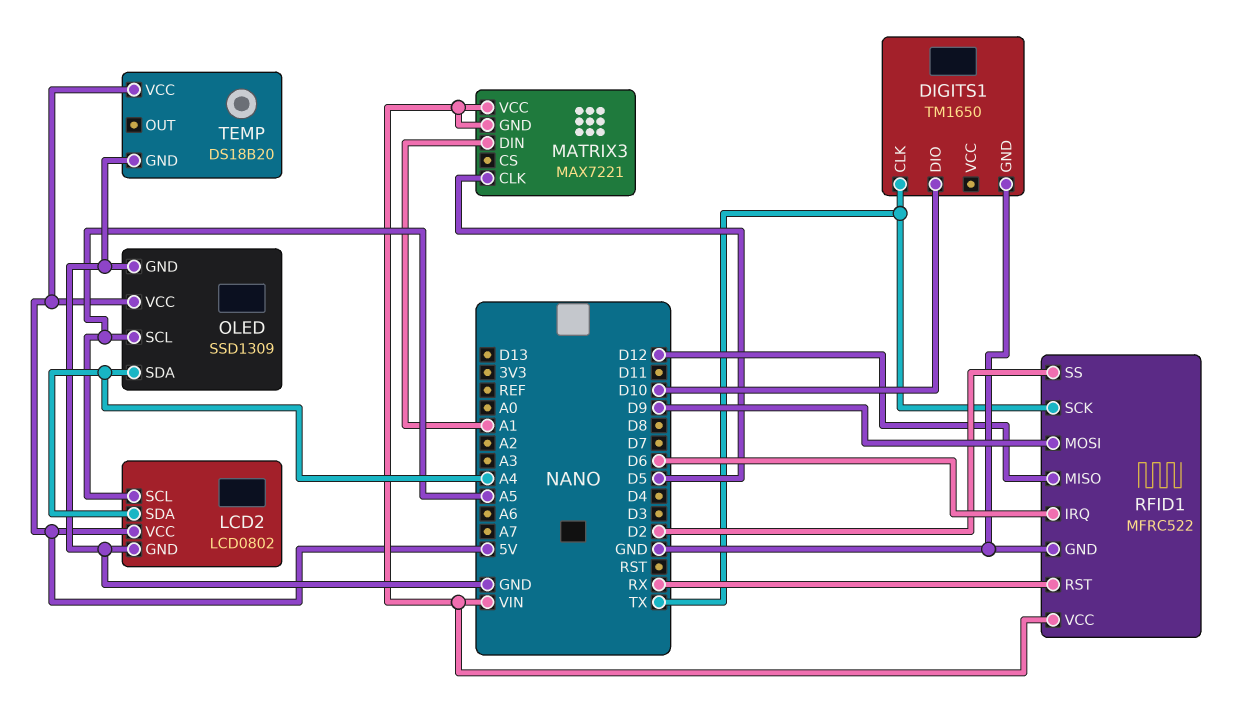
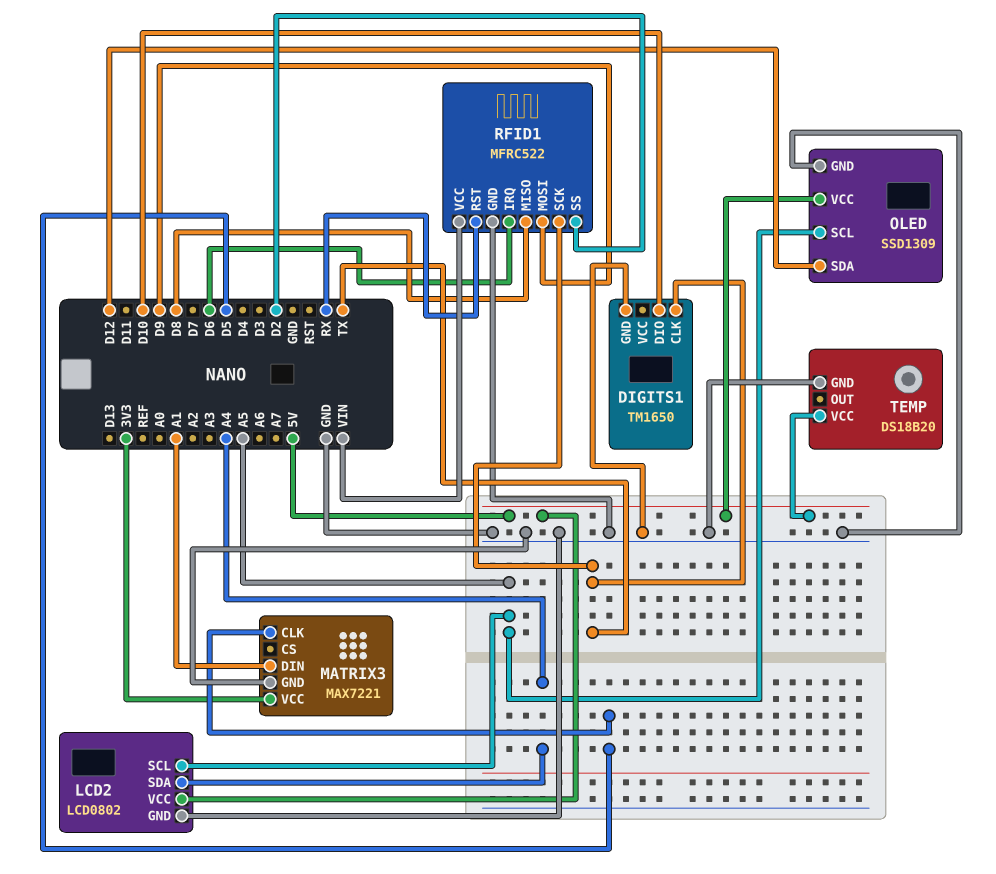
MATRIX3 pin GND: VIN -> GND
MATRIX3 pin VCC: VIN -> 3V3
OLED pin SDA: A4 -> D12
RFID1 pin MISO: D12 -> D8

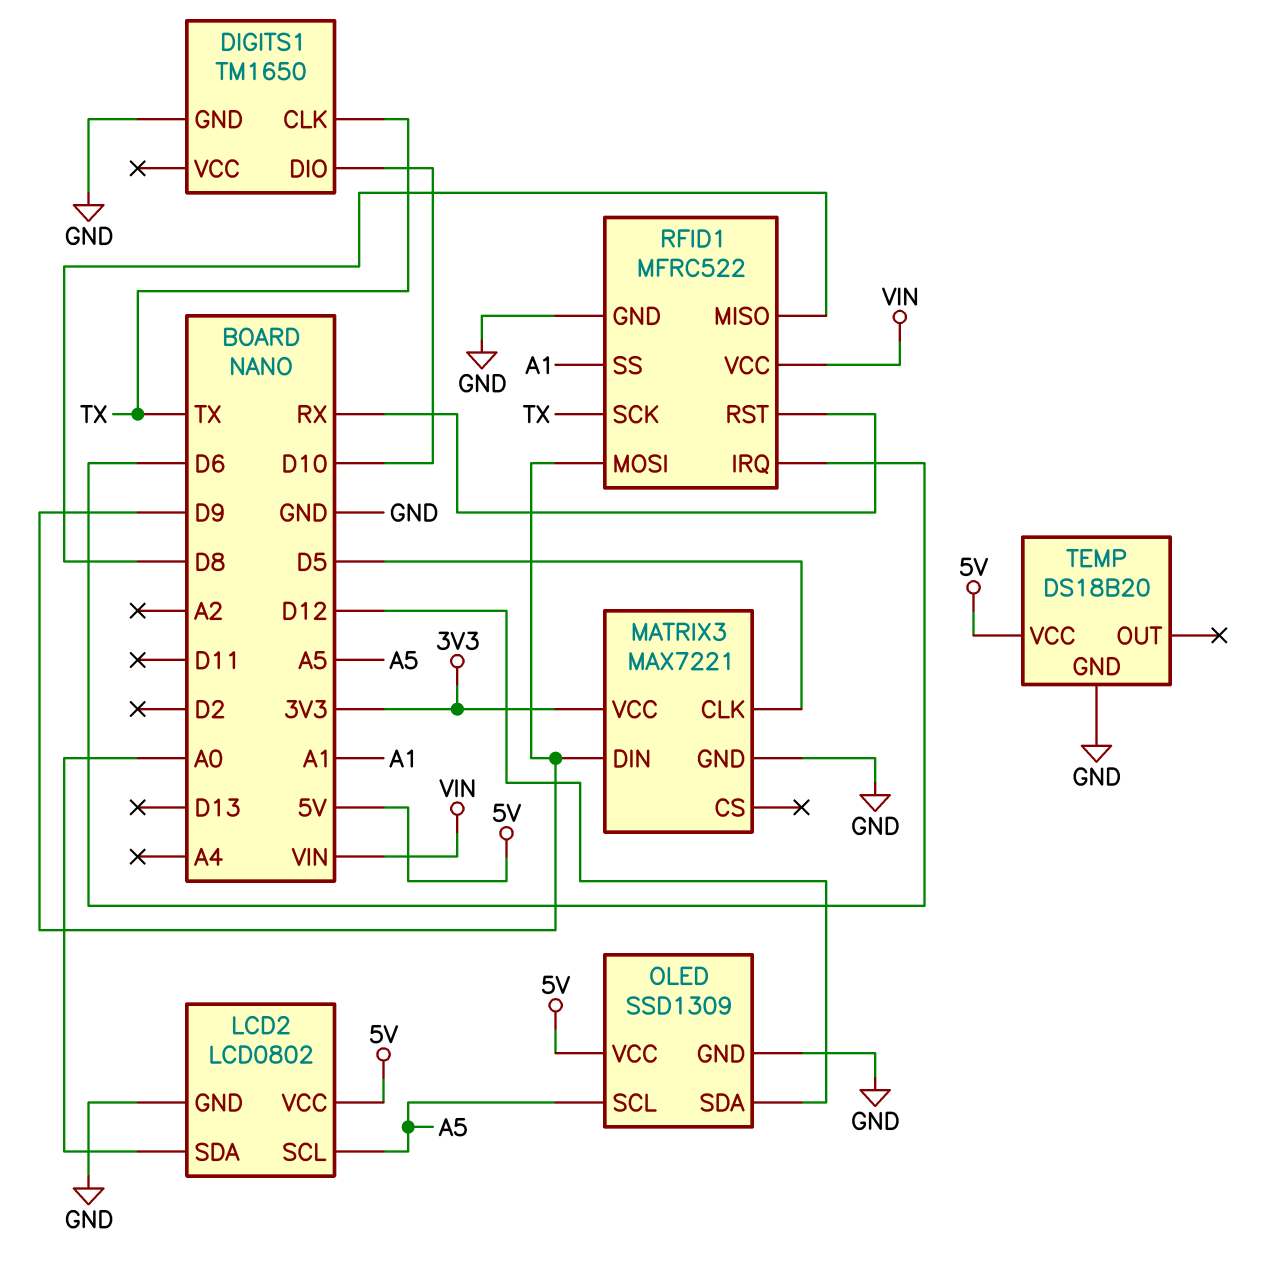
LCD2 pin SDA: A4 -> A0
MATRIX3 pin DIN: A1 -> D9
RFID1 pin SS: D2 -> A1

